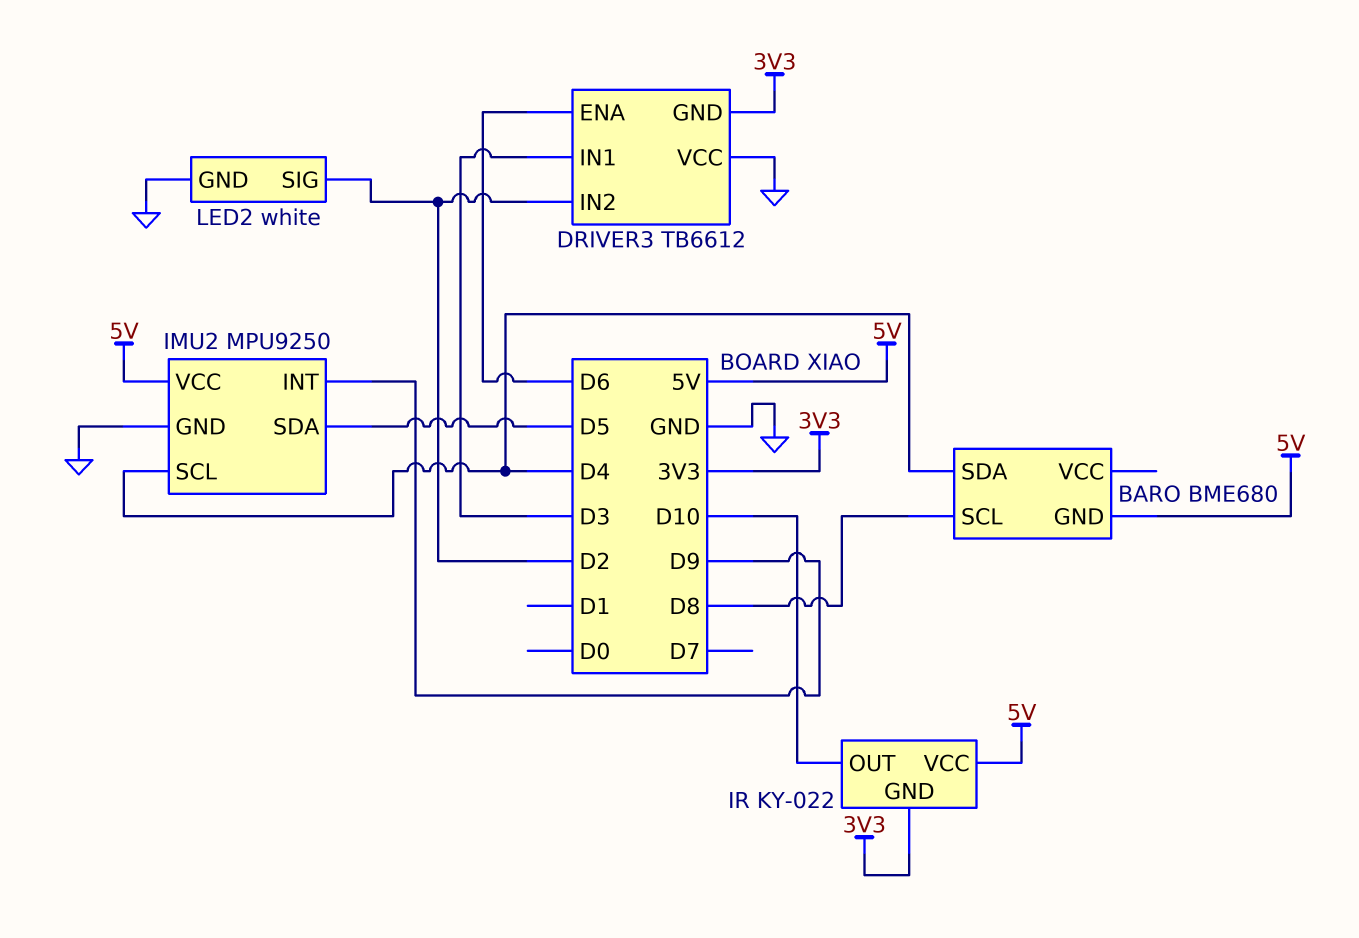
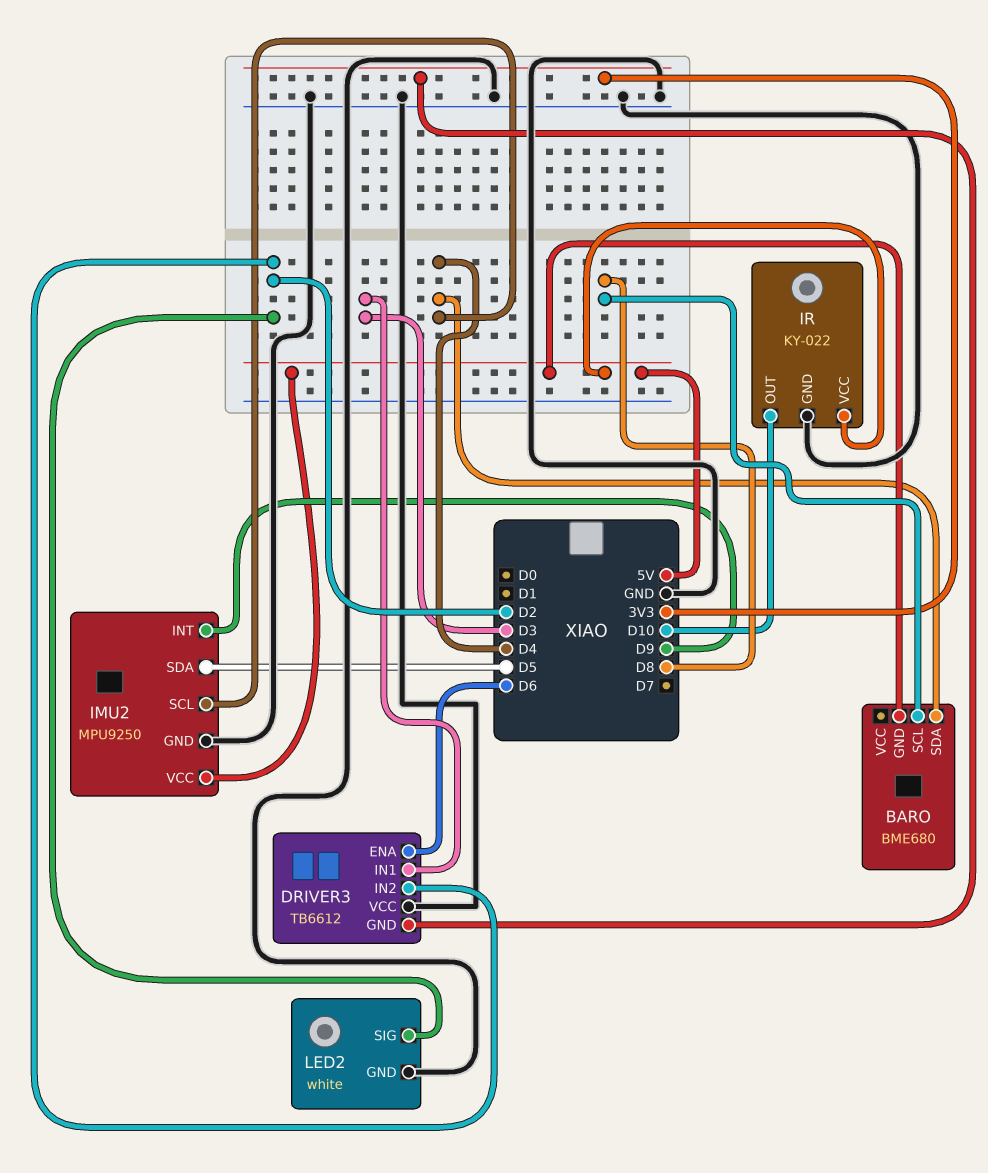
IR pin GND: 3V3 -> GND

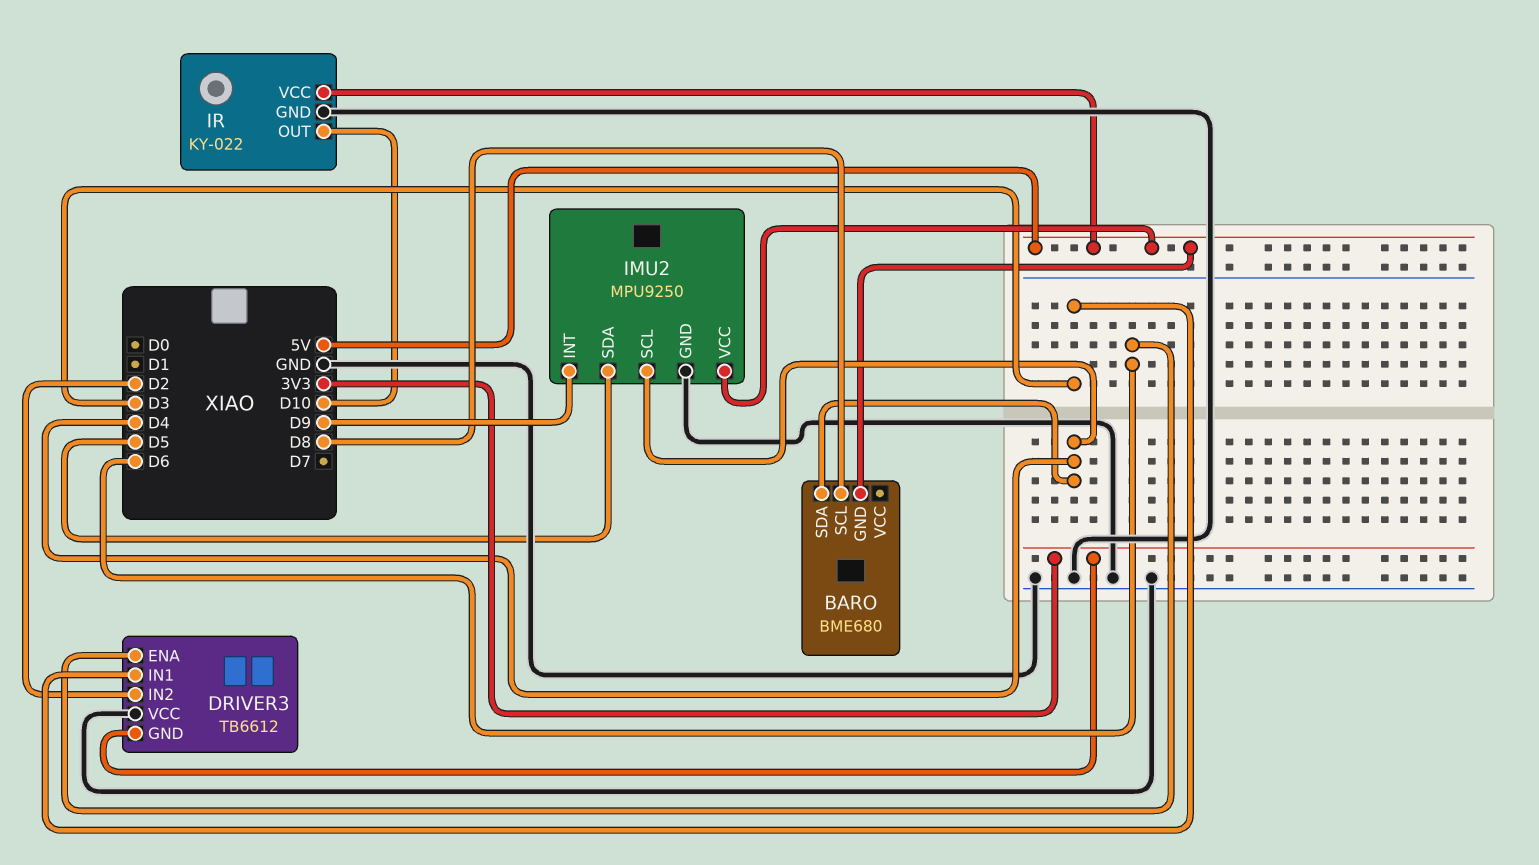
LED2: white -> none
LED2 pin GND: GND -> none
LED2 pin SIG: D2 -> none

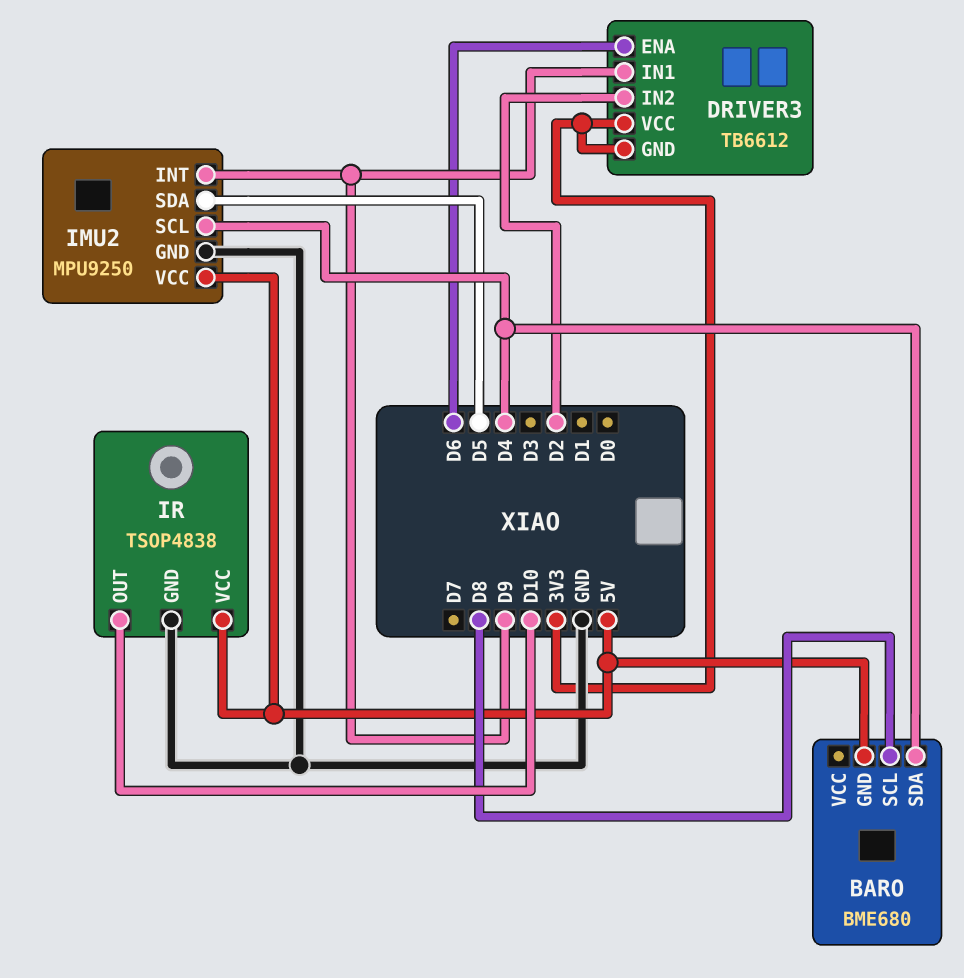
DRIVER3 pin IN1: D3 -> D9
DRIVER3 pin VCC: GND -> 3V3
IR: KY-022 -> TSOP4838

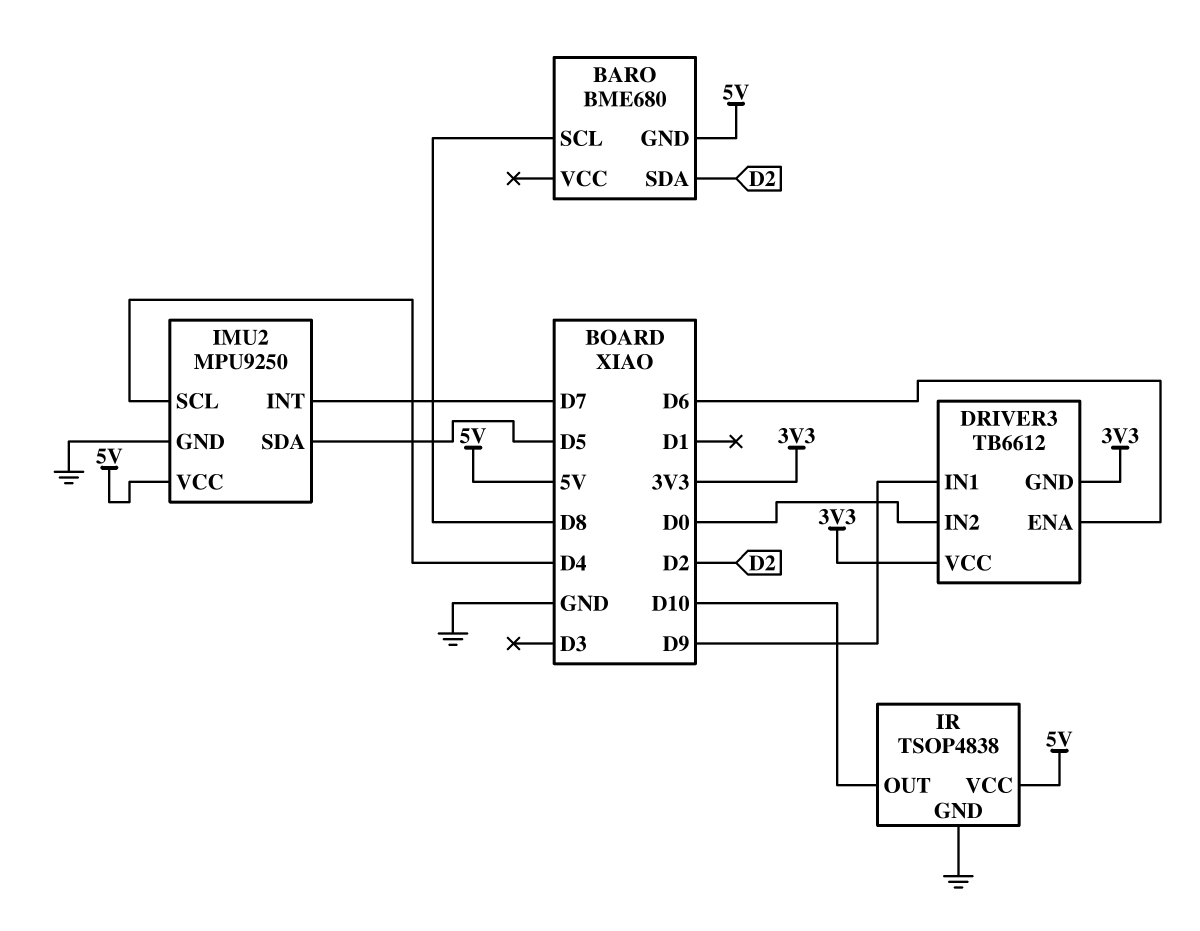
BARO pin SDA: D4 -> D2
DRIVER3 pin IN2: D2 -> D0
IMU2 pin INT: D9 -> D7

